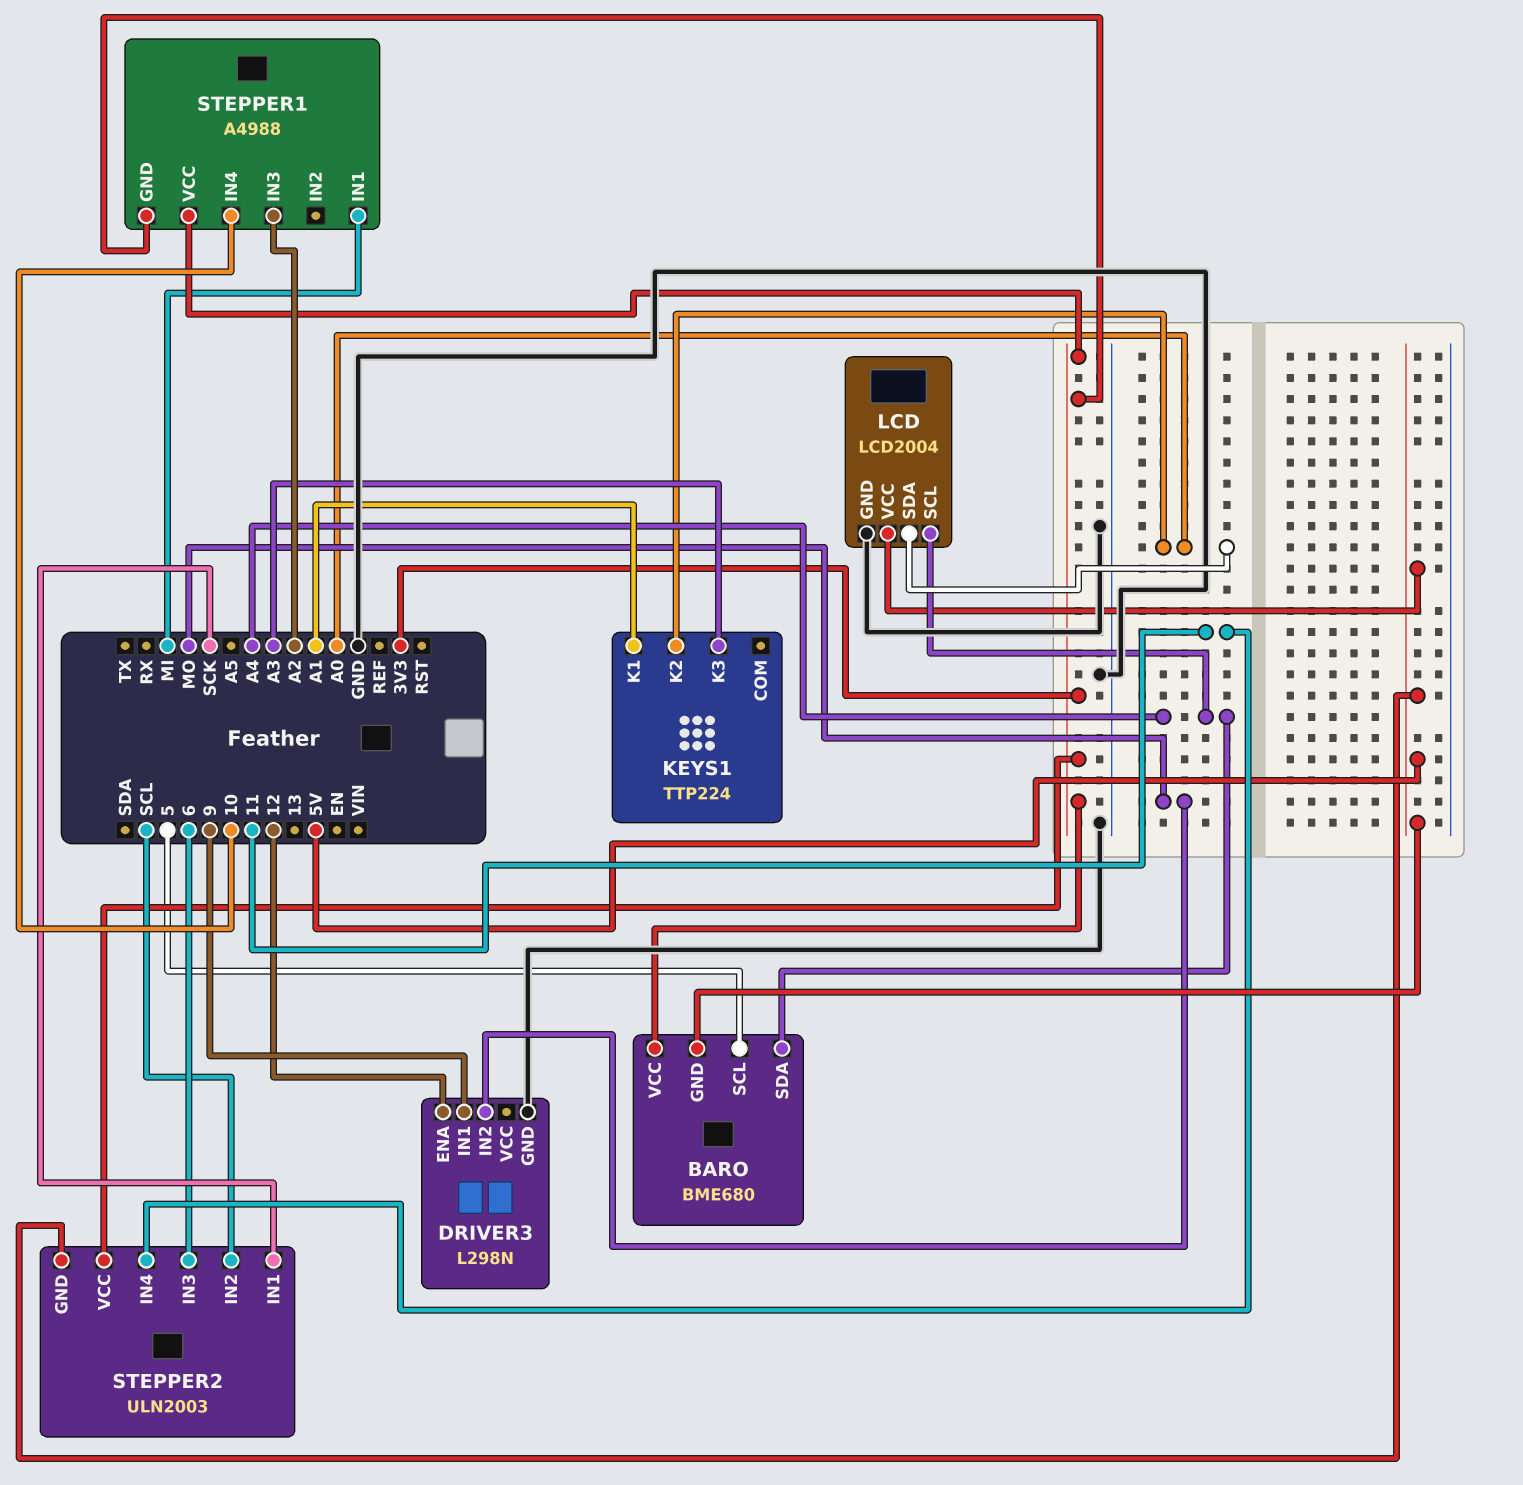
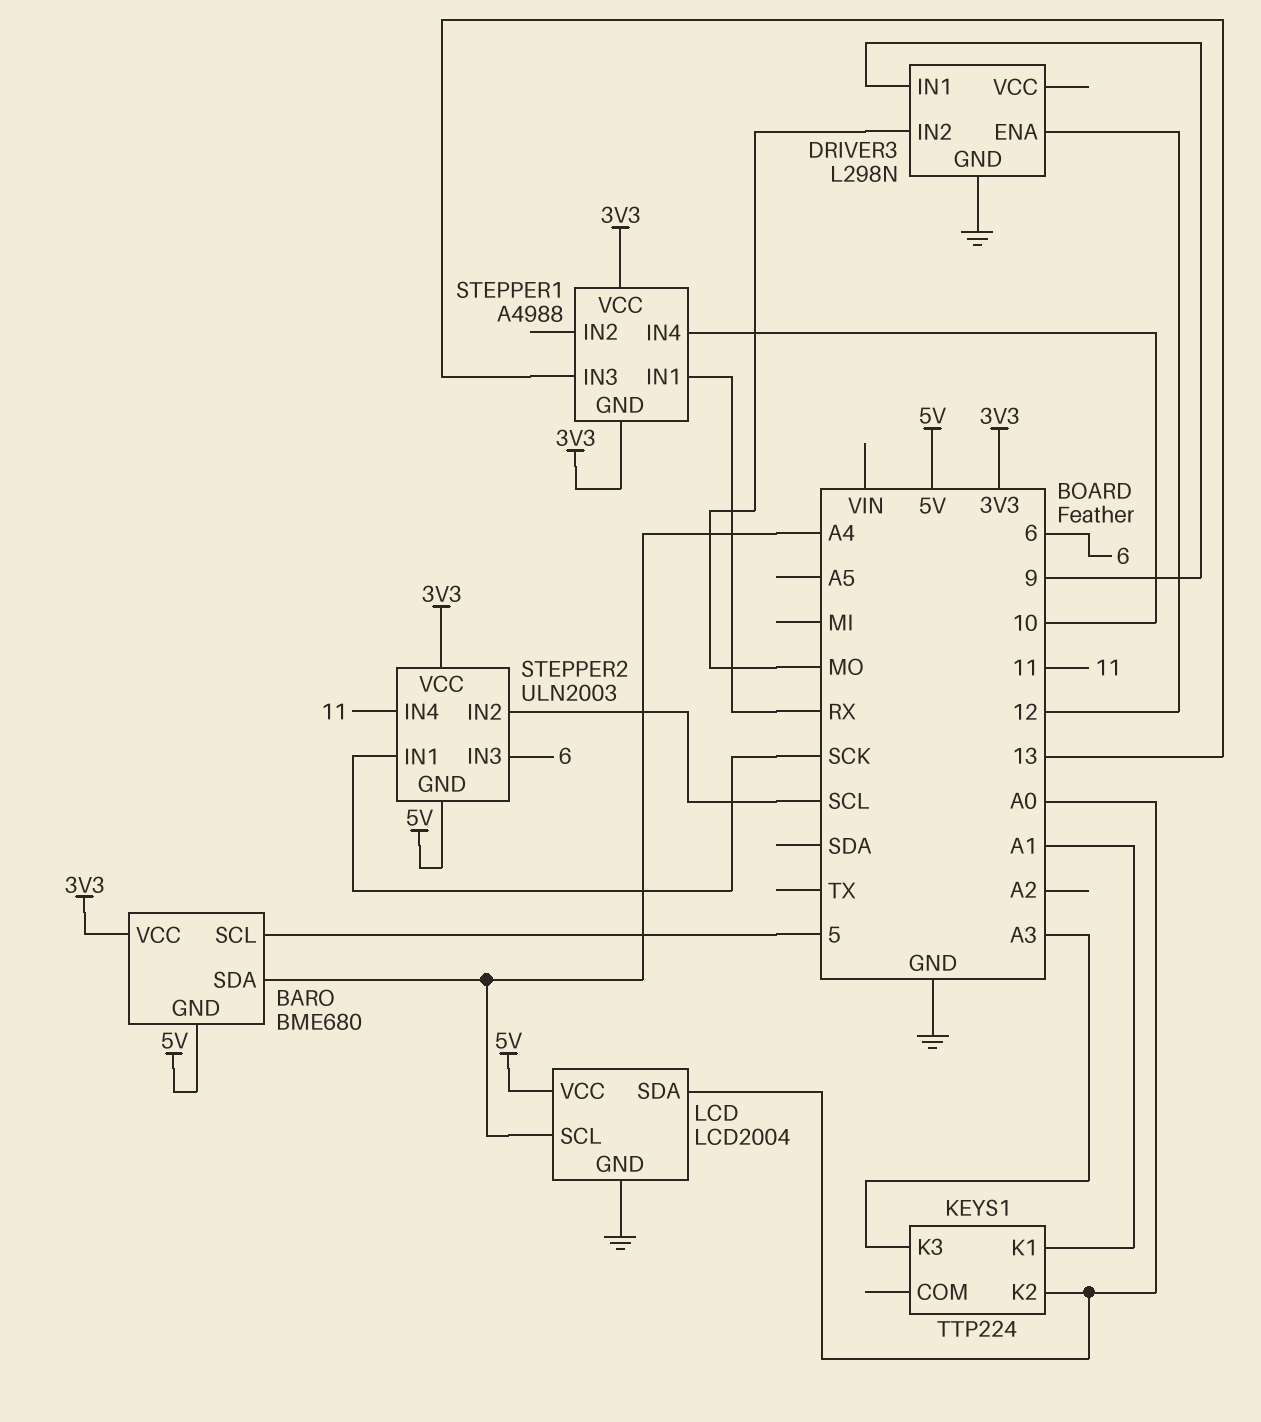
STEPPER1 pin IN1: MI -> RX
STEPPER1 pin IN3: A2 -> 13

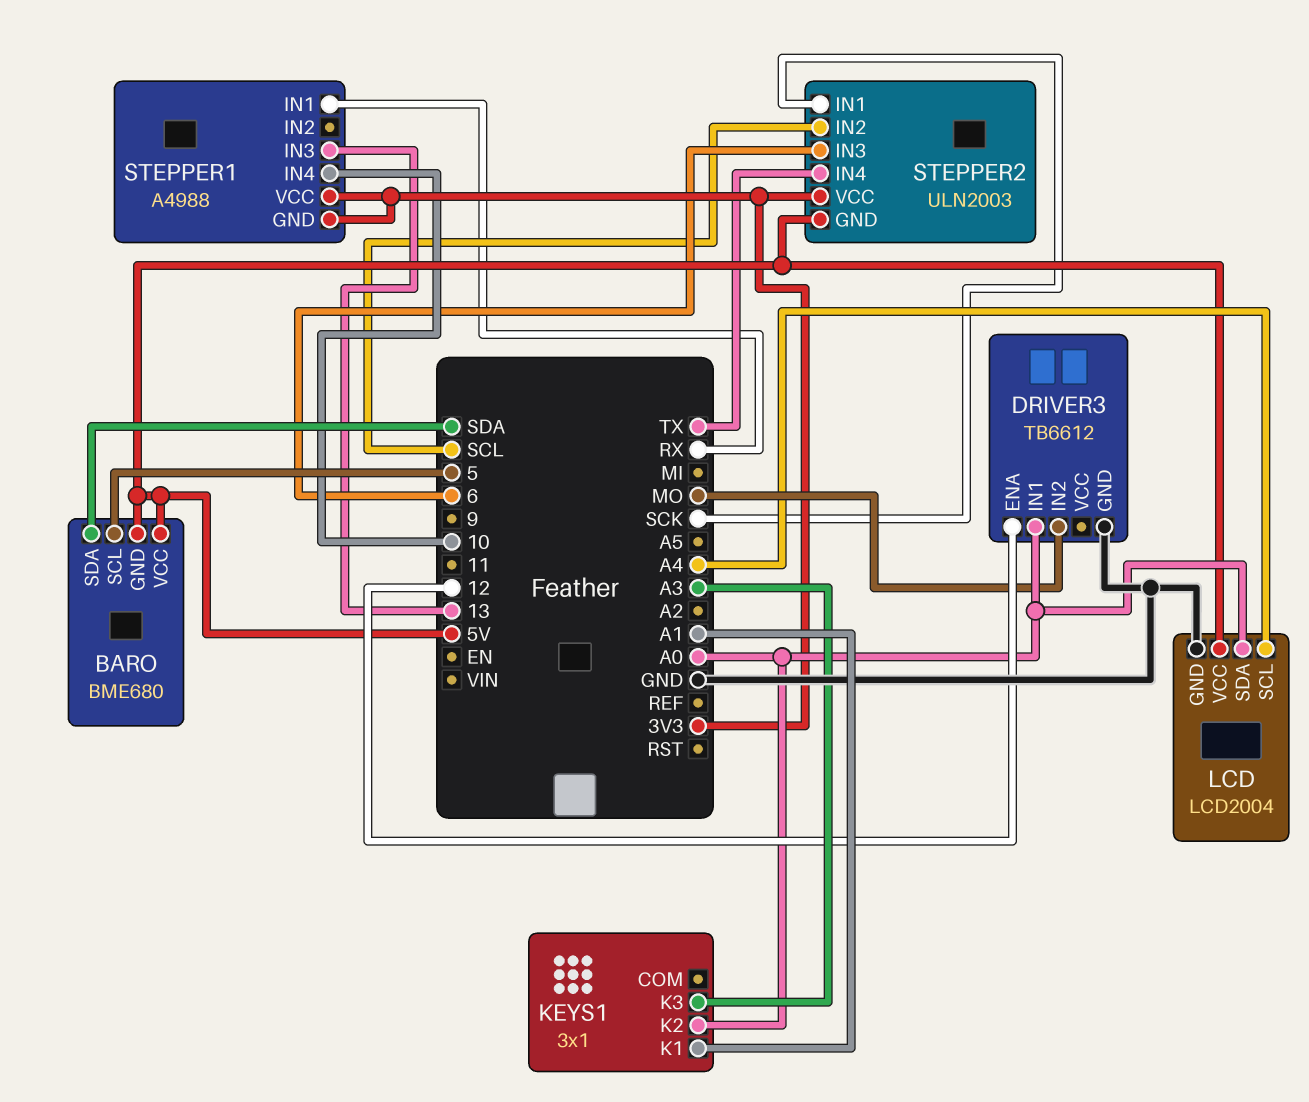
BARO pin SDA: A4 -> SDA
BARO pin VCC: 3V3 -> 5V
DRIVER3: L298N -> TB6612
DRIVER3 pin IN1: 9 -> A0
KEYS1: TTP224 -> 3x1
STEPPER2 pin IN4: 11 -> TX

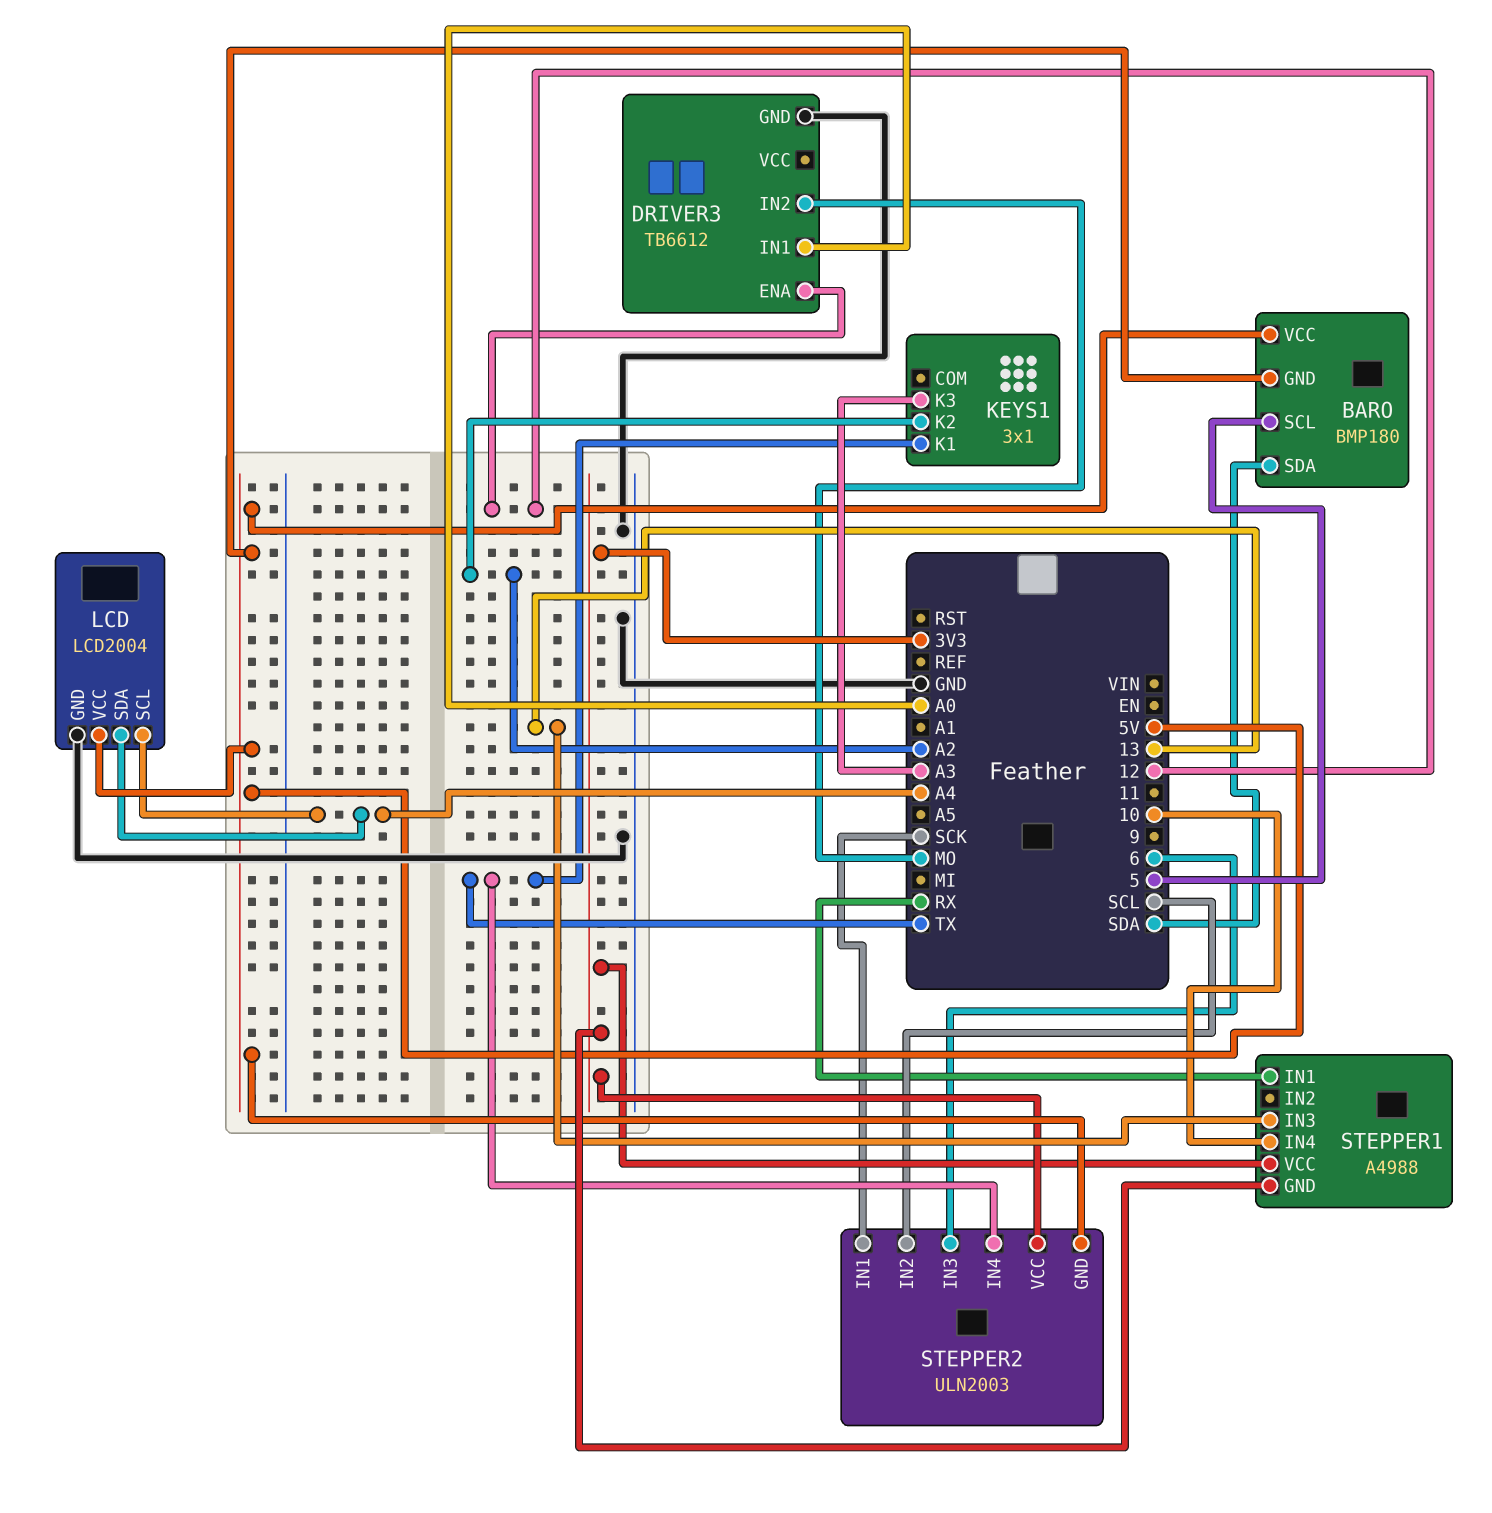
BARO: BME680 -> BMP180
KEYS1 pin K1: A1 -> TX
KEYS1 pin K2: A0 -> A2
LCD pin SDA: A0 -> A4

